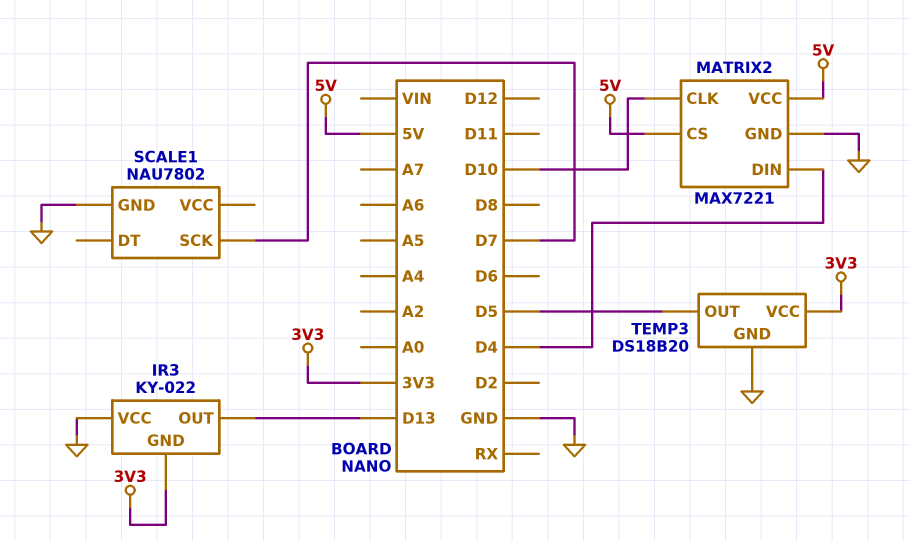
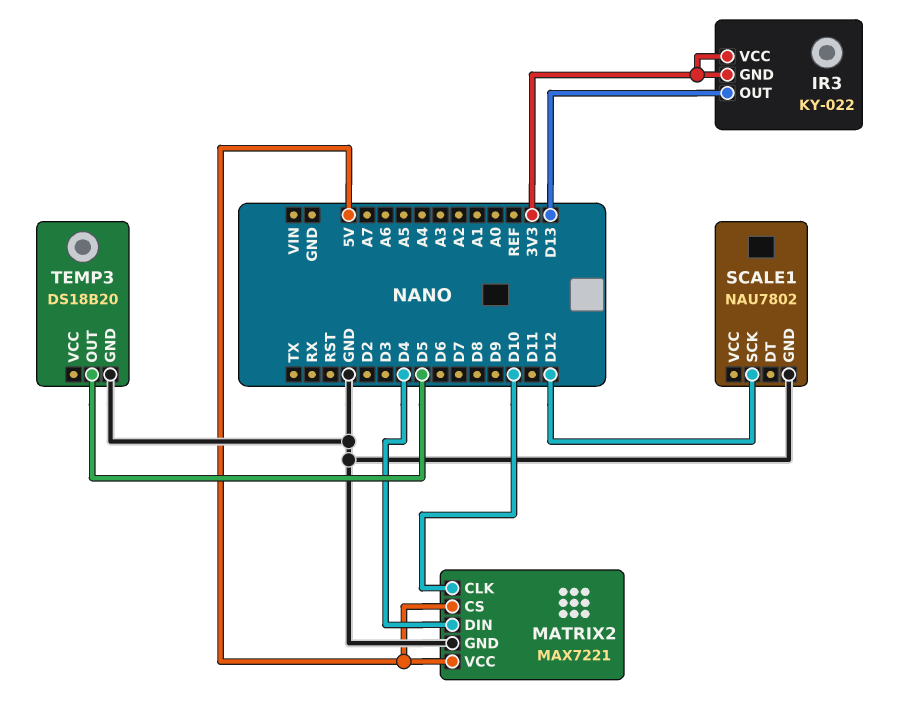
IR3 pin VCC: GND -> 3V3
SCALE1 pin SCK: D7 -> D12
TEMP3 pin VCC: 3V3 -> none

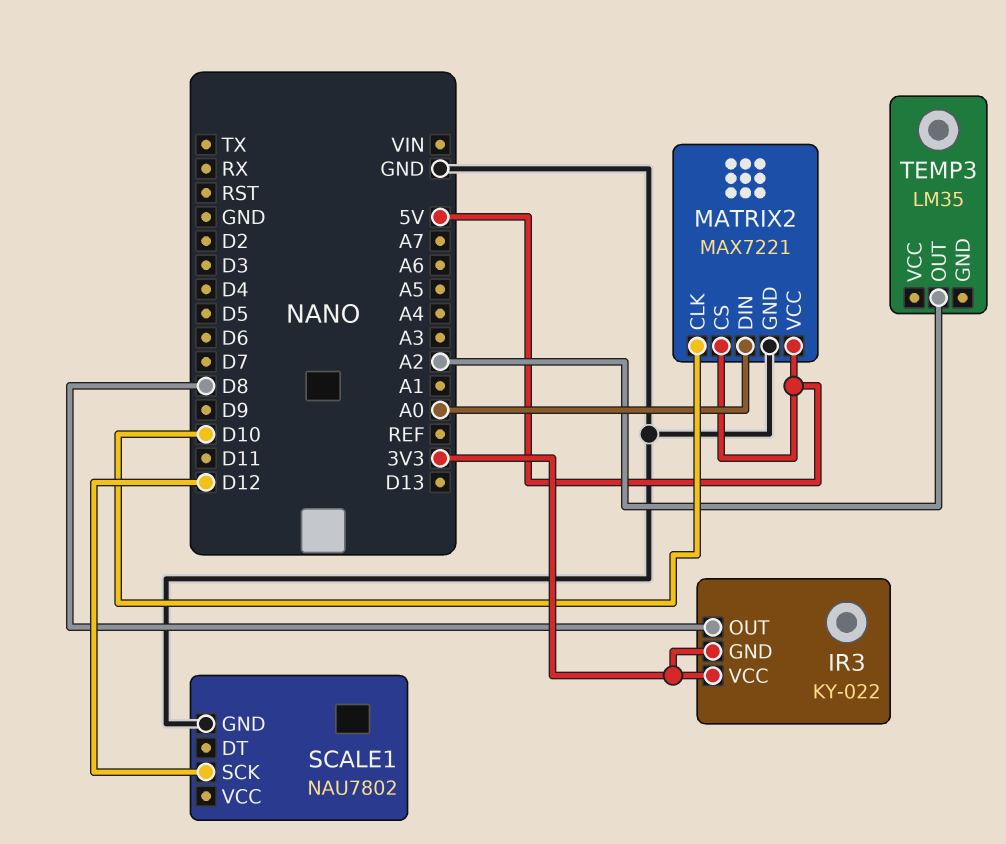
IR3 pin OUT: D13 -> D8
MATRIX2 pin DIN: D4 -> A0
TEMP3: DS18B20 -> LM35
TEMP3 pin GND: GND -> none
TEMP3 pin OUT: D5 -> A2

